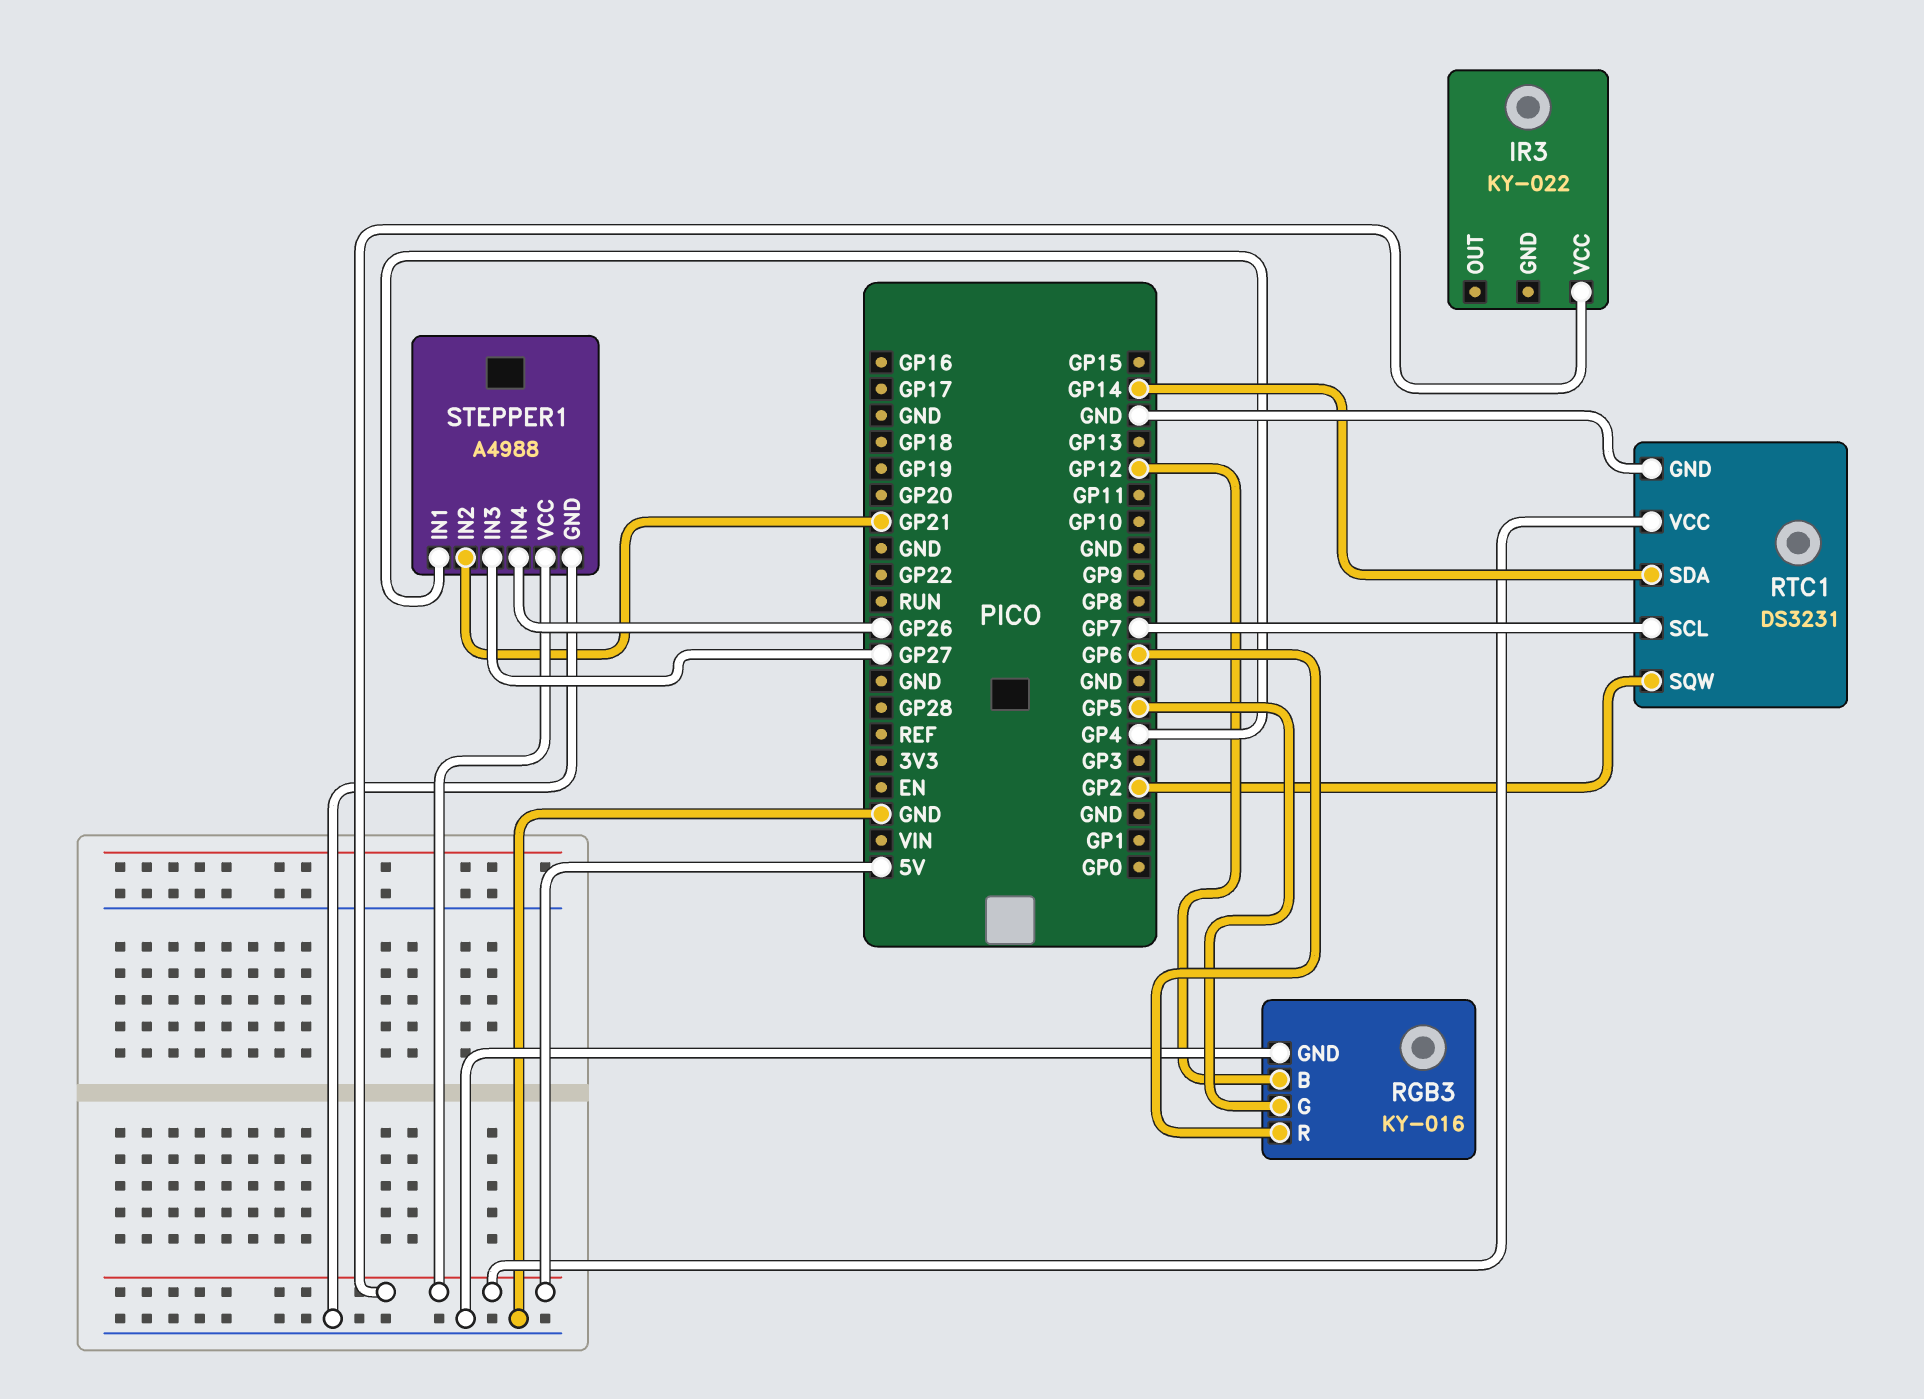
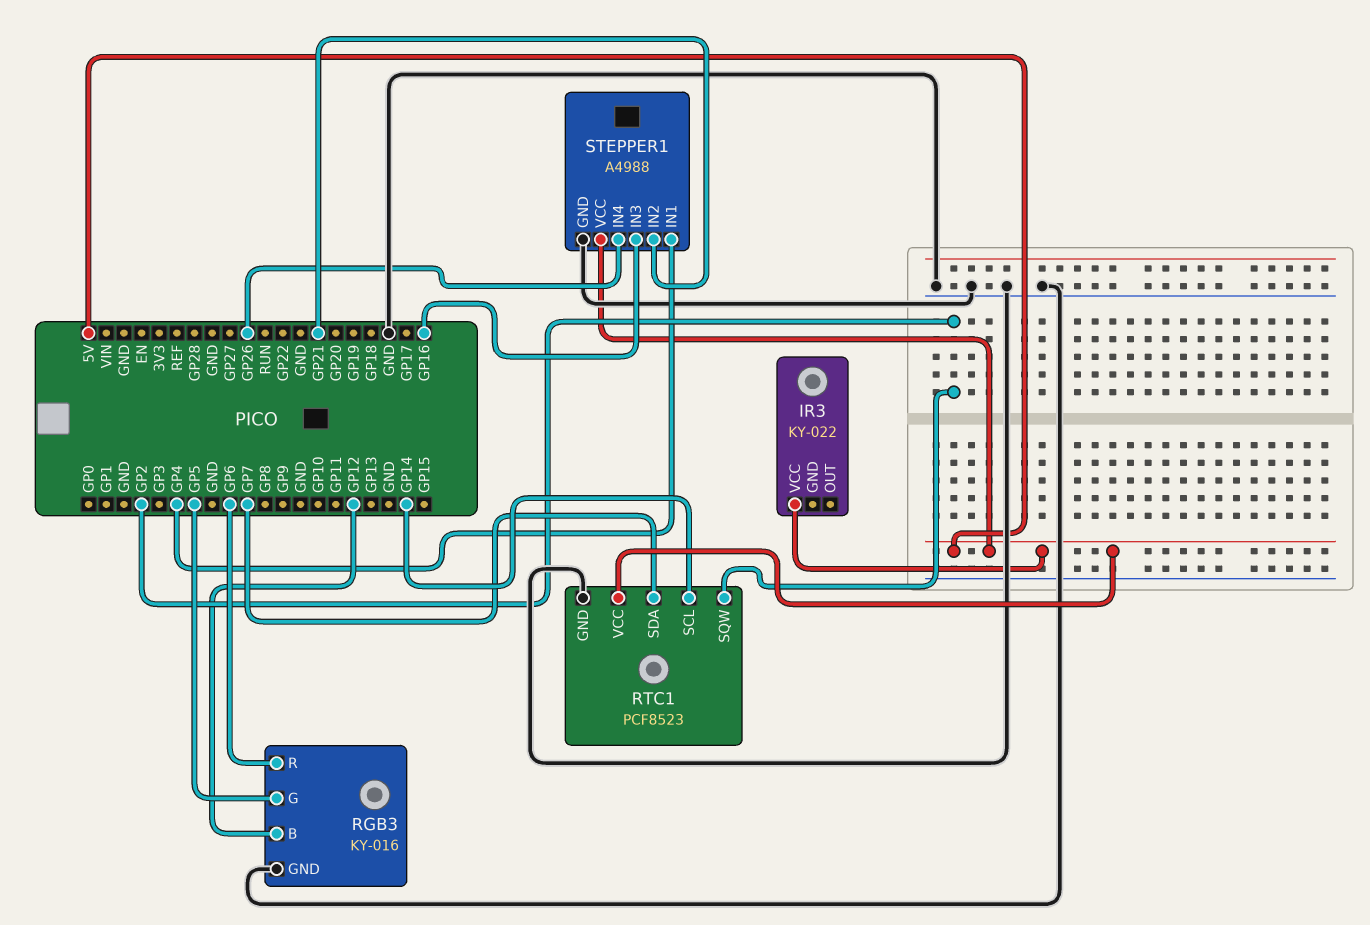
RTC1: DS3231 -> PCF8523
RTC1 pin SCL: GP7 -> GP14
RTC1 pin SDA: GP14 -> GP7
STEPPER1 pin IN3: GP27 -> GP16

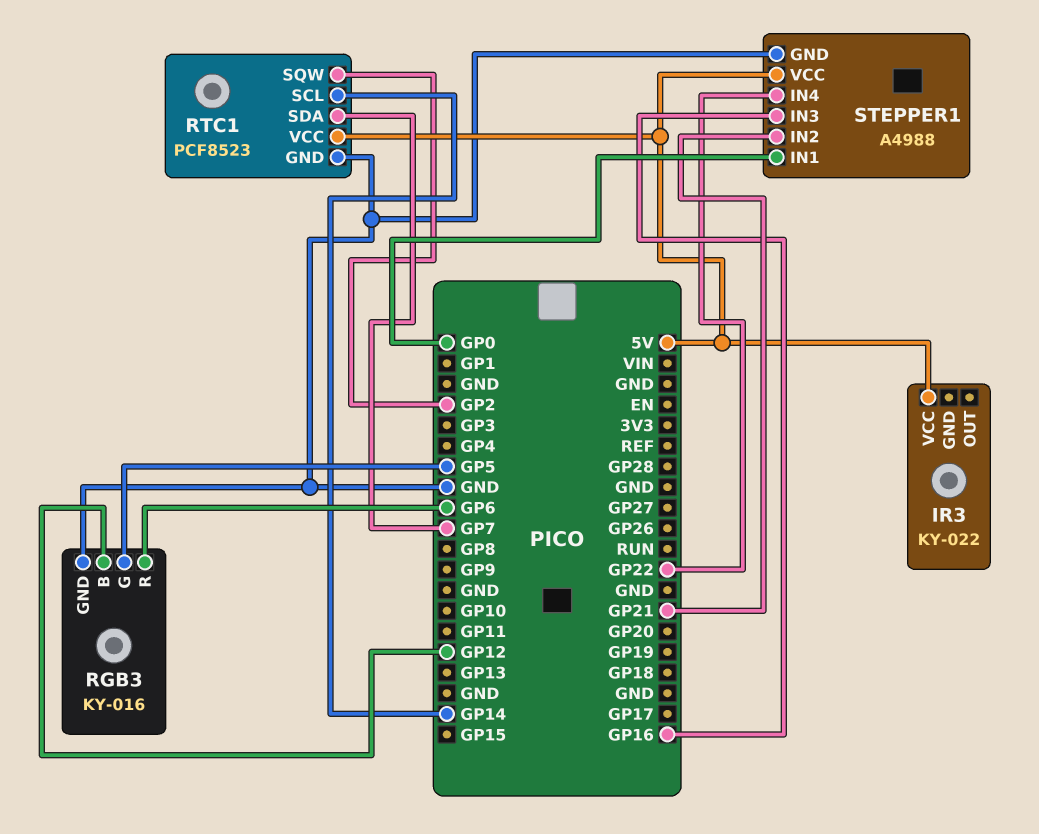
STEPPER1 pin IN1: GP4 -> GP0
STEPPER1 pin IN4: GP26 -> GP22

